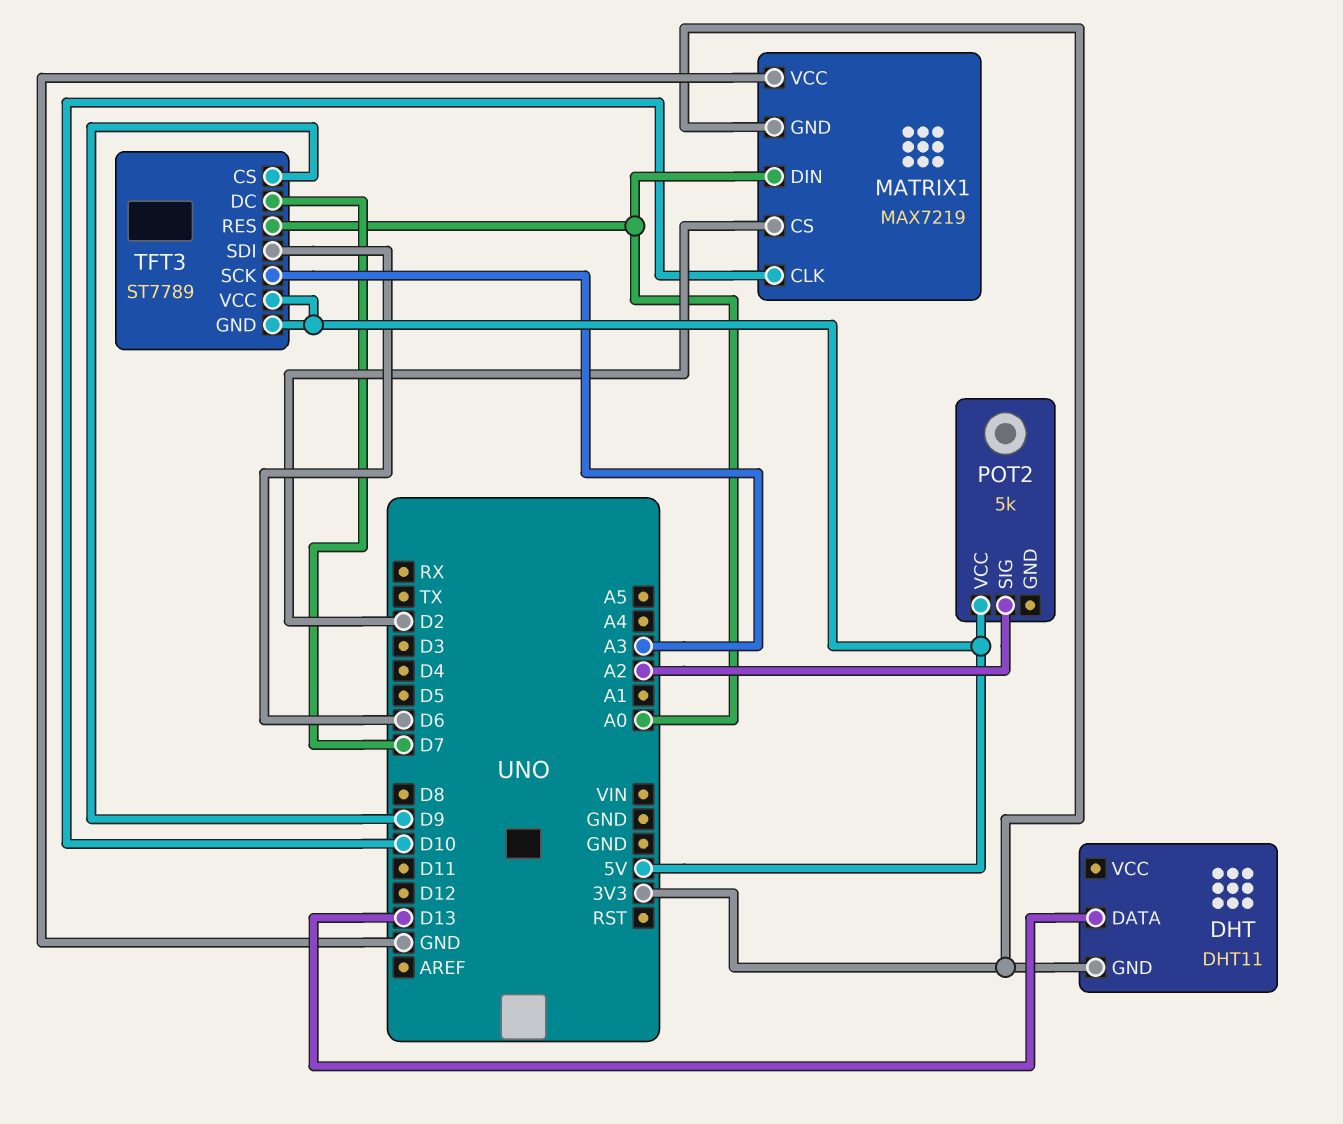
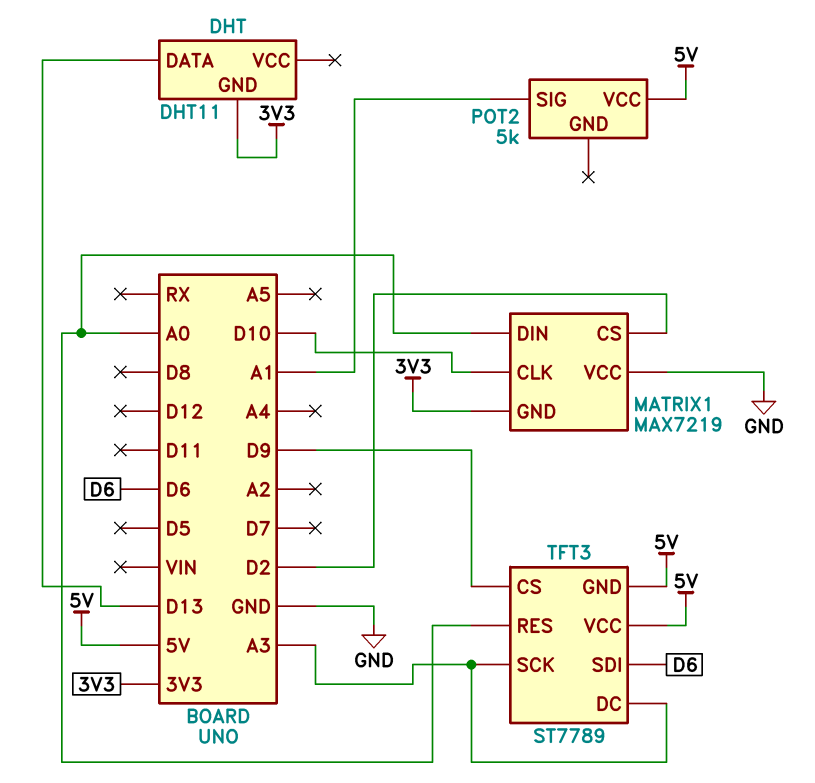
POT2 pin SIG: A2 -> A1
TFT3 pin DC: D7 -> A3

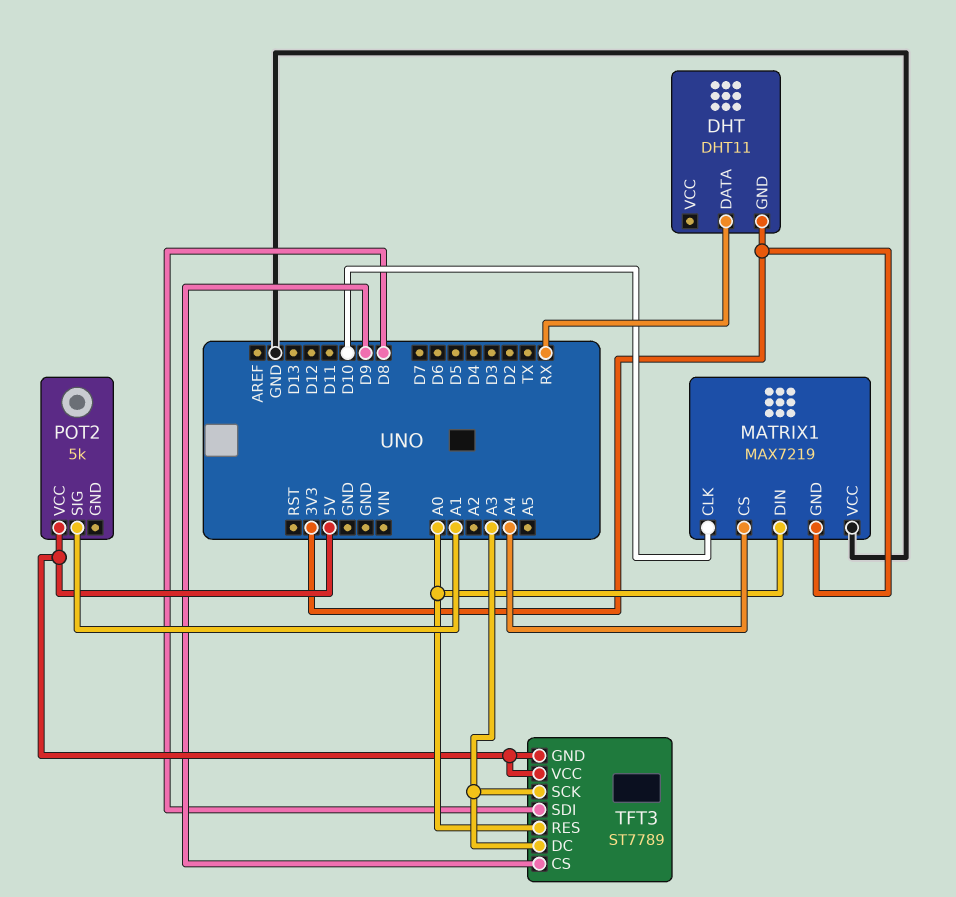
DHT pin DATA: D13 -> RX
MATRIX1 pin CS: D2 -> A4
TFT3 pin SDI: D6 -> D8

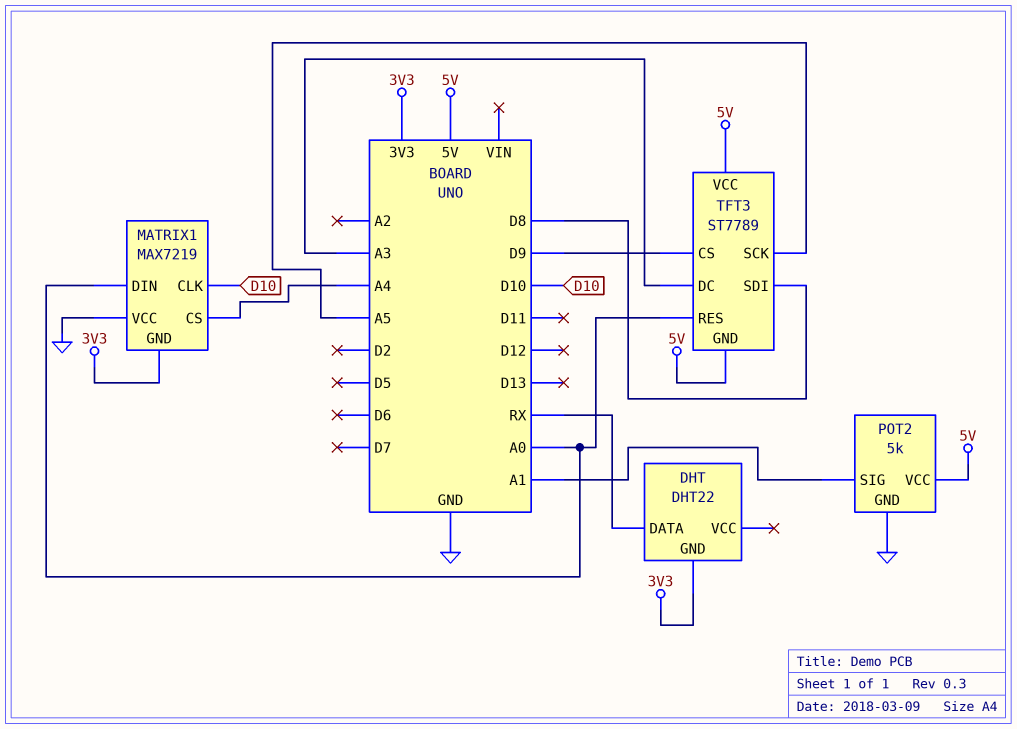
DHT: DHT11 -> DHT22
POT2 pin GND: none -> GND
TFT3 pin SCK: A3 -> A5

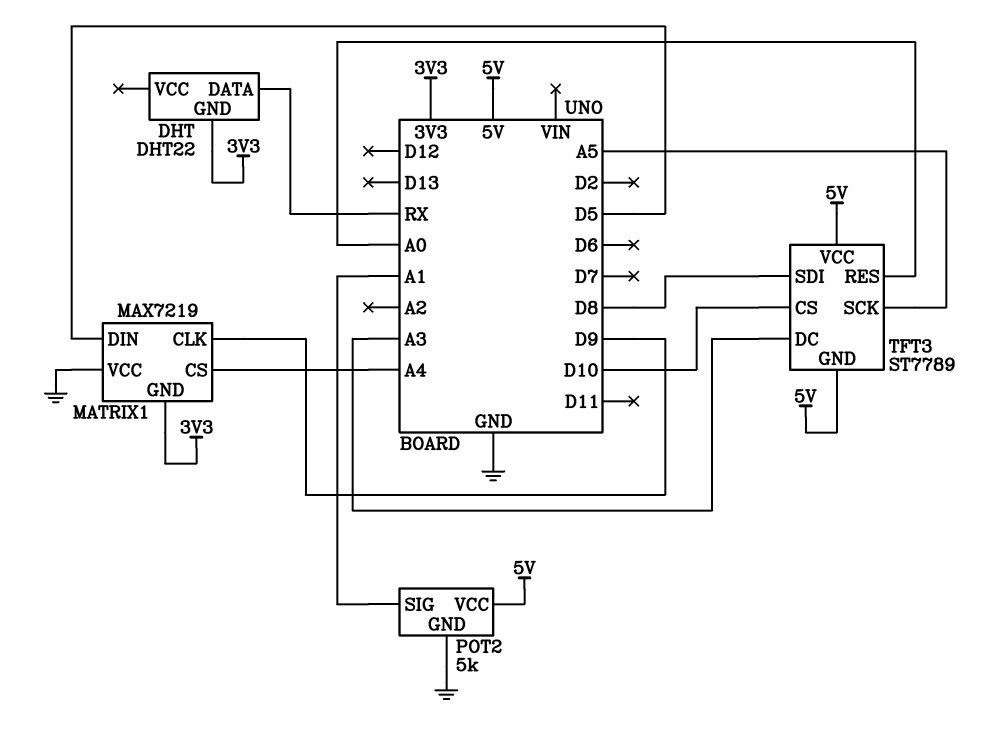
MATRIX1 pin CLK: D10 -> D9
MATRIX1 pin DIN: A0 -> D5
TFT3 pin CS: D9 -> D10

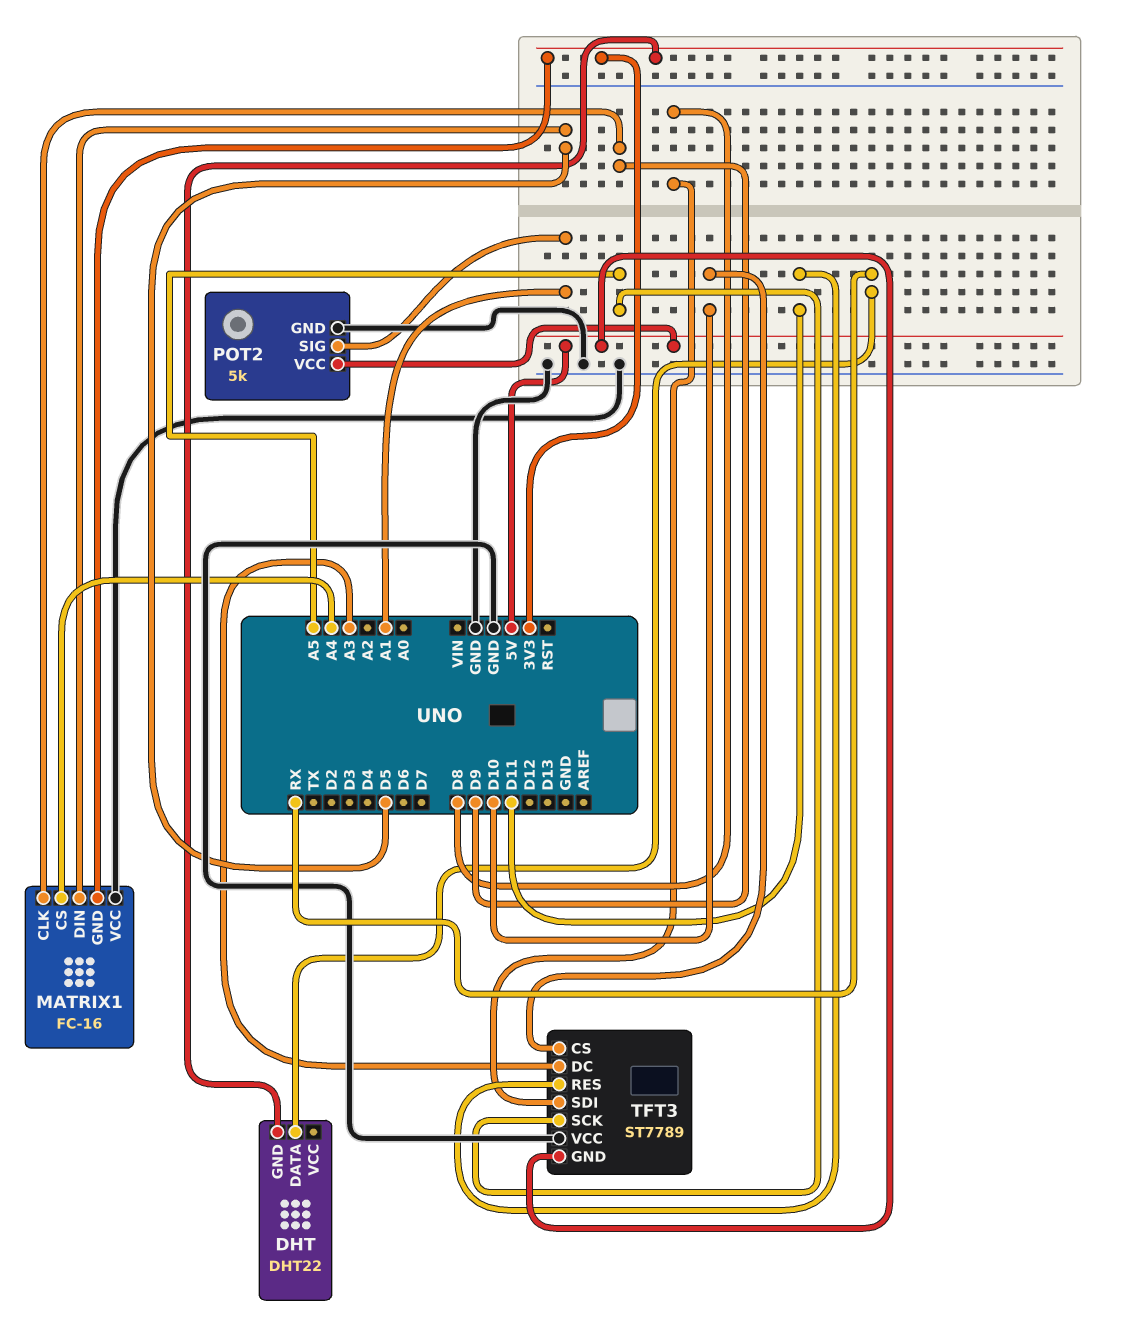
MATRIX1: MAX7219 -> FC-16
TFT3 pin RES: A0 -> D11
TFT3 pin VCC: 5V -> GND

